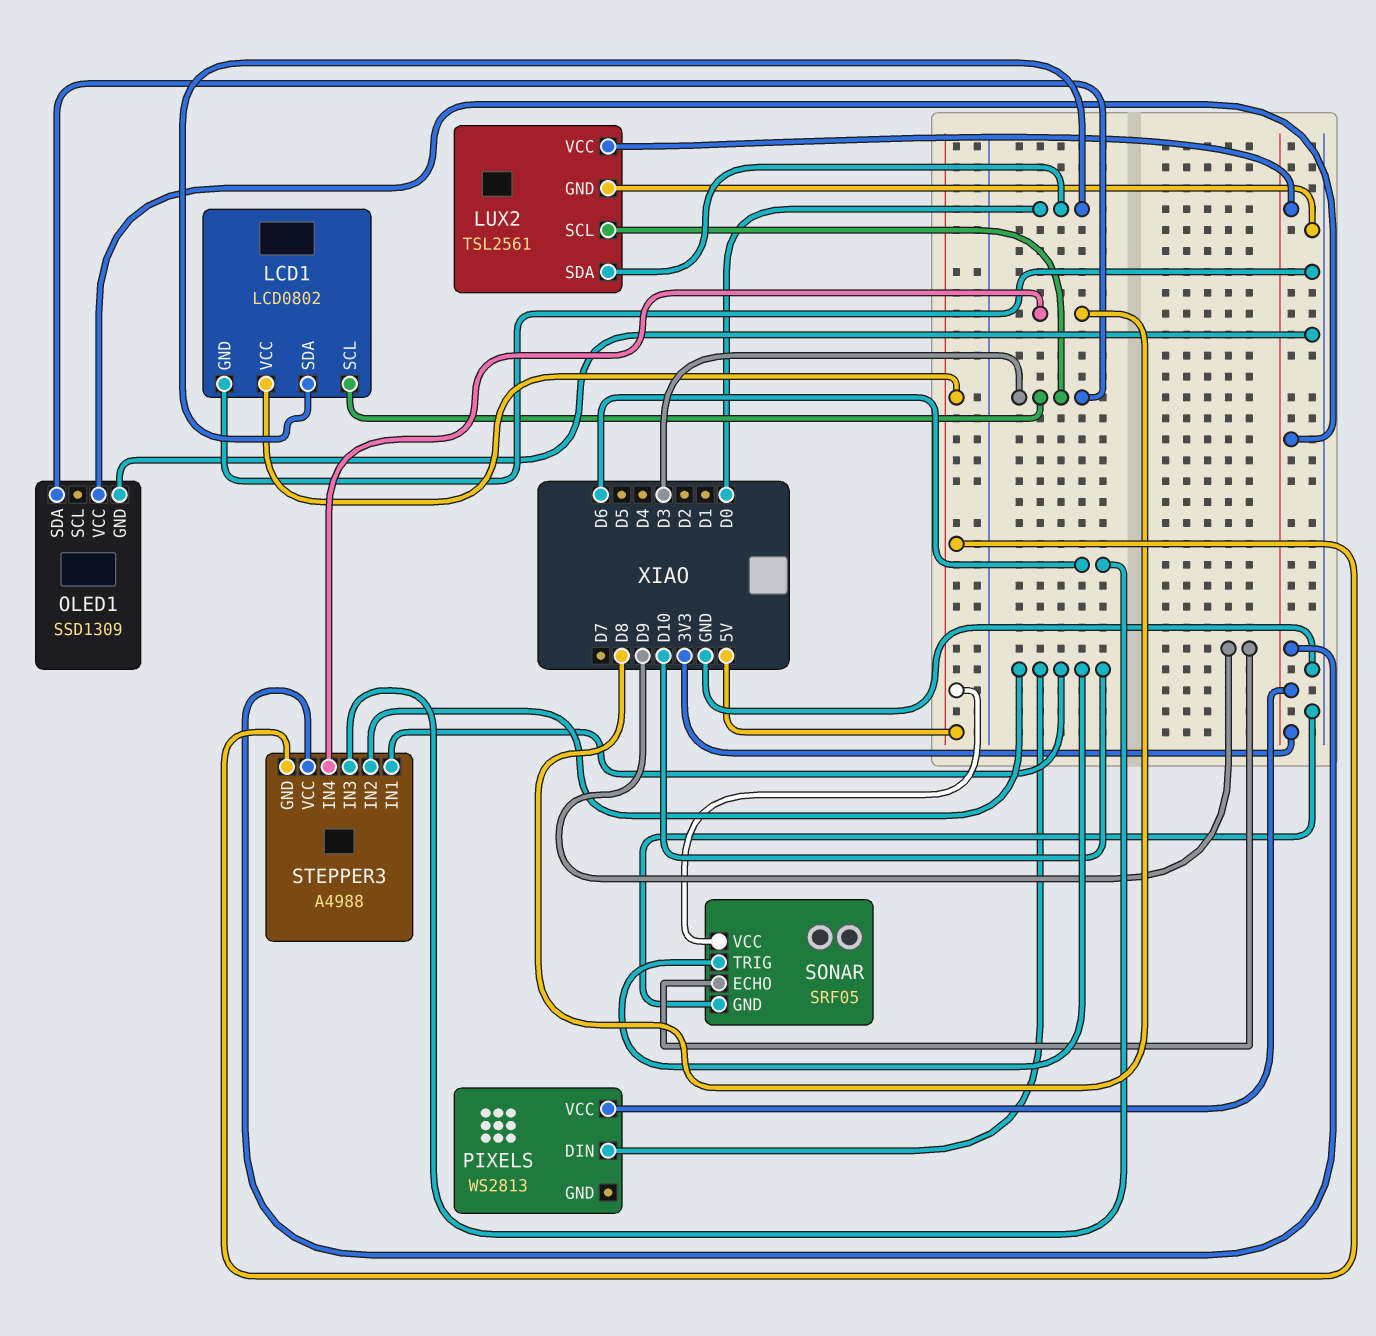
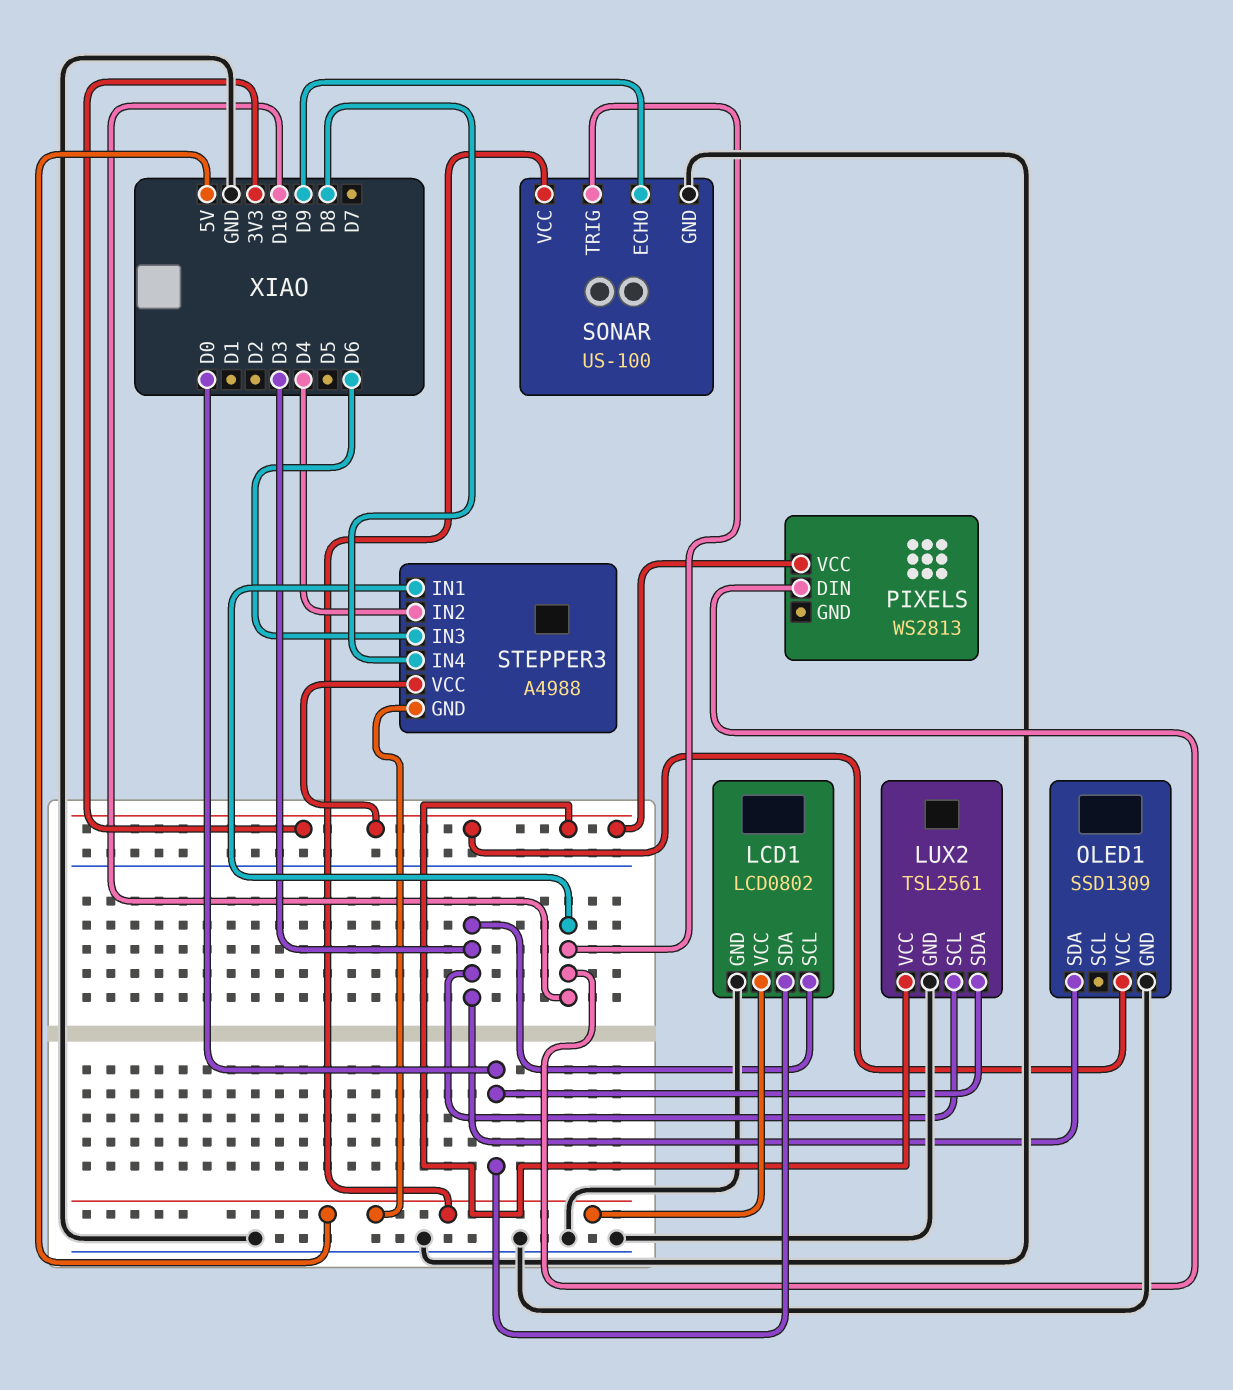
SONAR: SRF05 -> US-100
STEPPER3 pin IN2: D10 -> D4

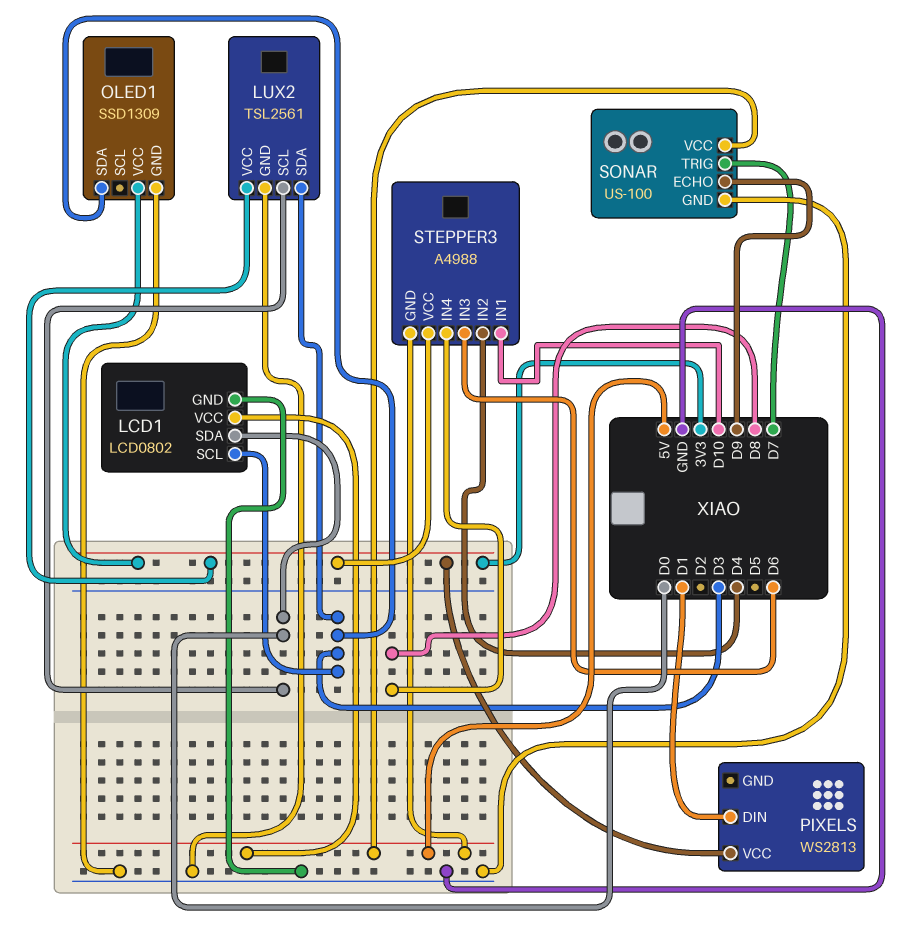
LUX2 pin SCL: D3 -> D0
LUX2 pin SDA: D0 -> D3
PIXELS pin DIN: D10 -> D1
SONAR pin TRIG: D10 -> D7

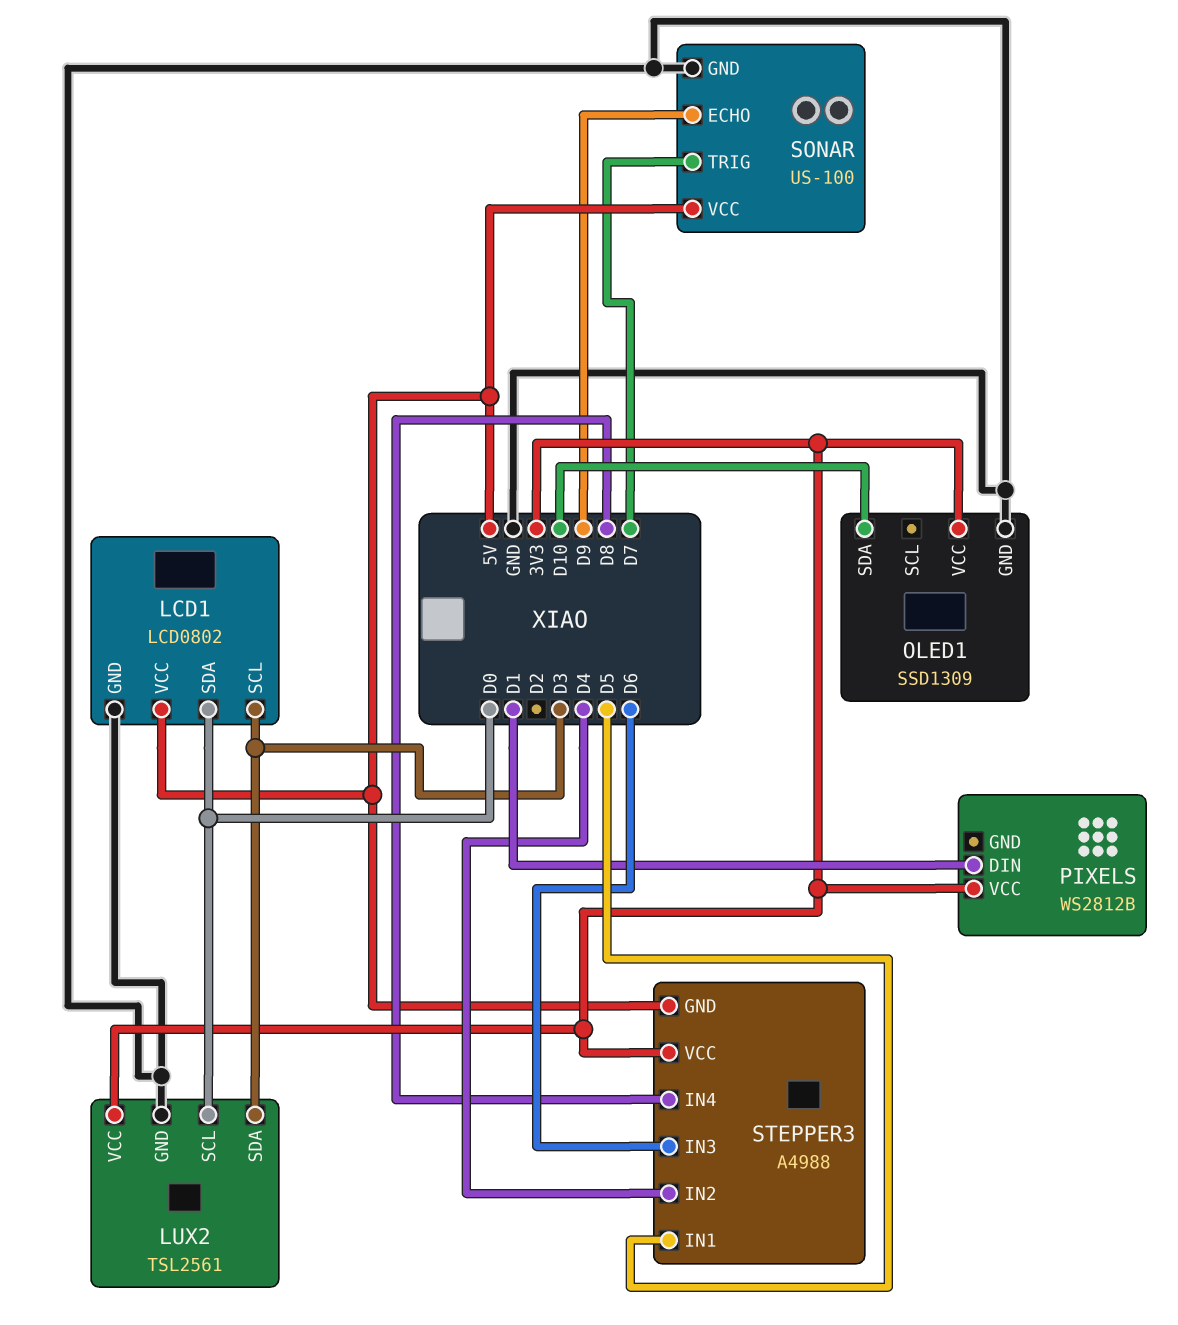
OLED1 pin SDA: D3 -> D10
PIXELS: WS2813 -> WS2812B
STEPPER3 pin IN1: D10 -> D5

